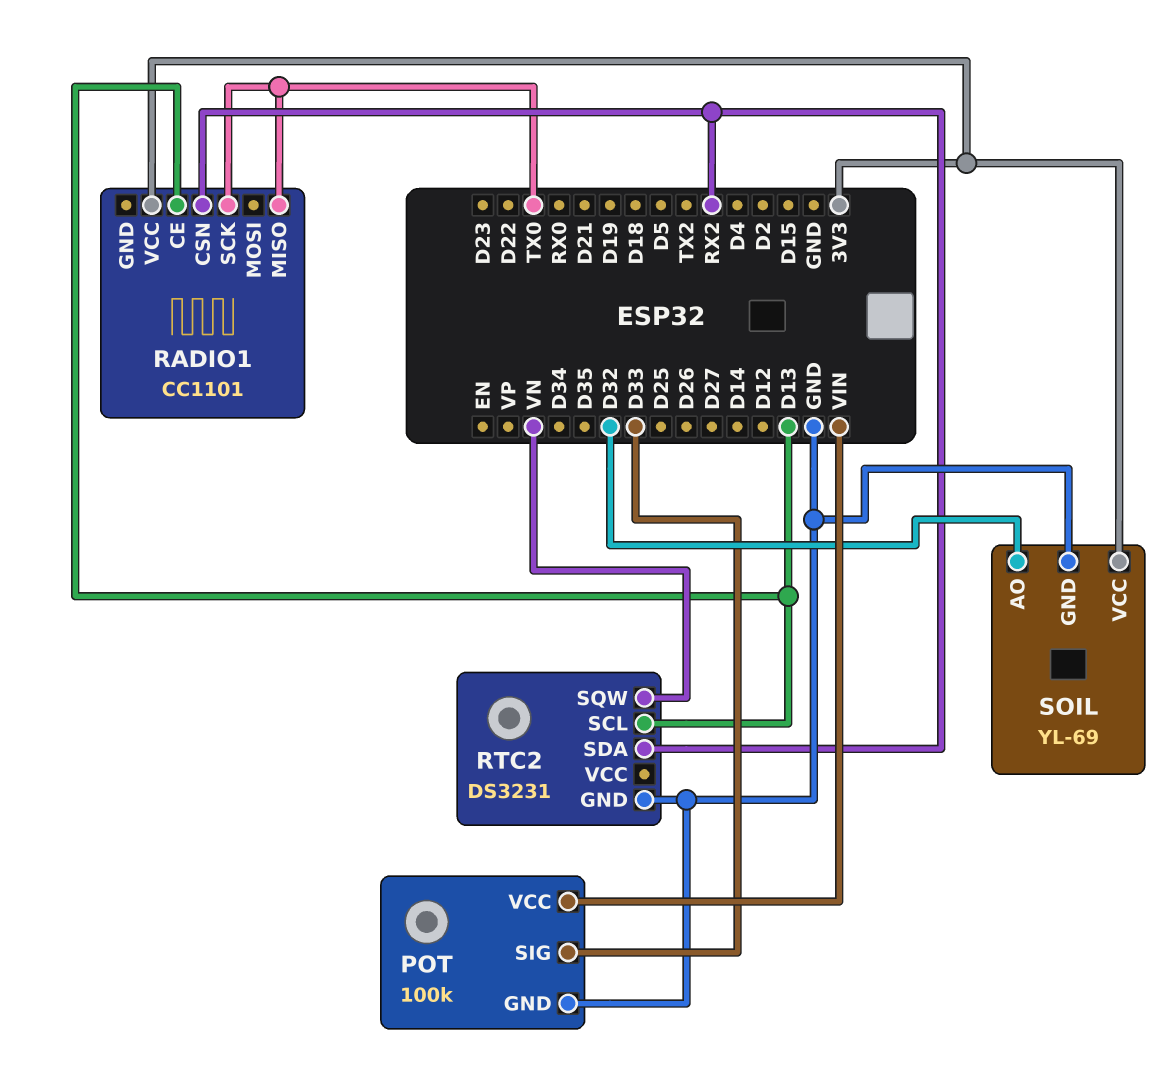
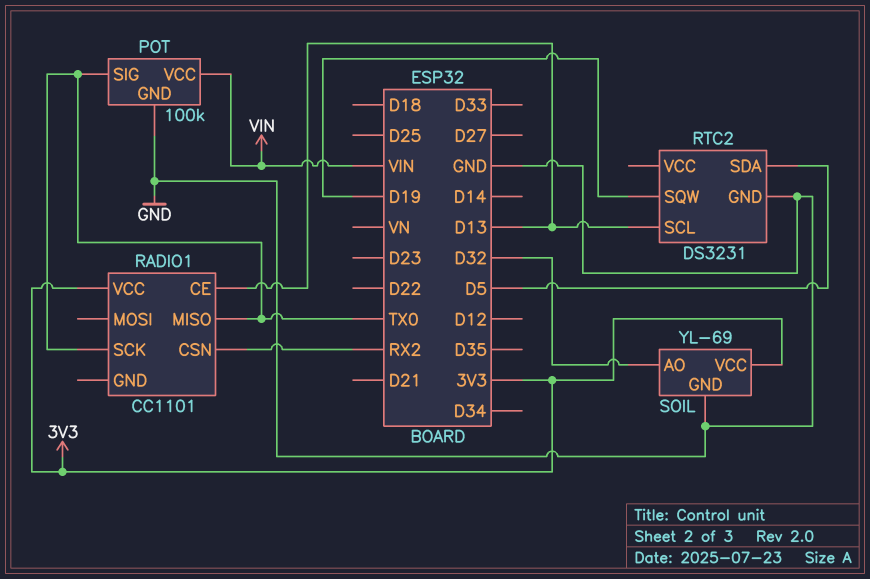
POT pin SIG: D33 -> TX0
RTC2 pin SDA: RX2 -> D5
RTC2 pin SQW: VN -> D19

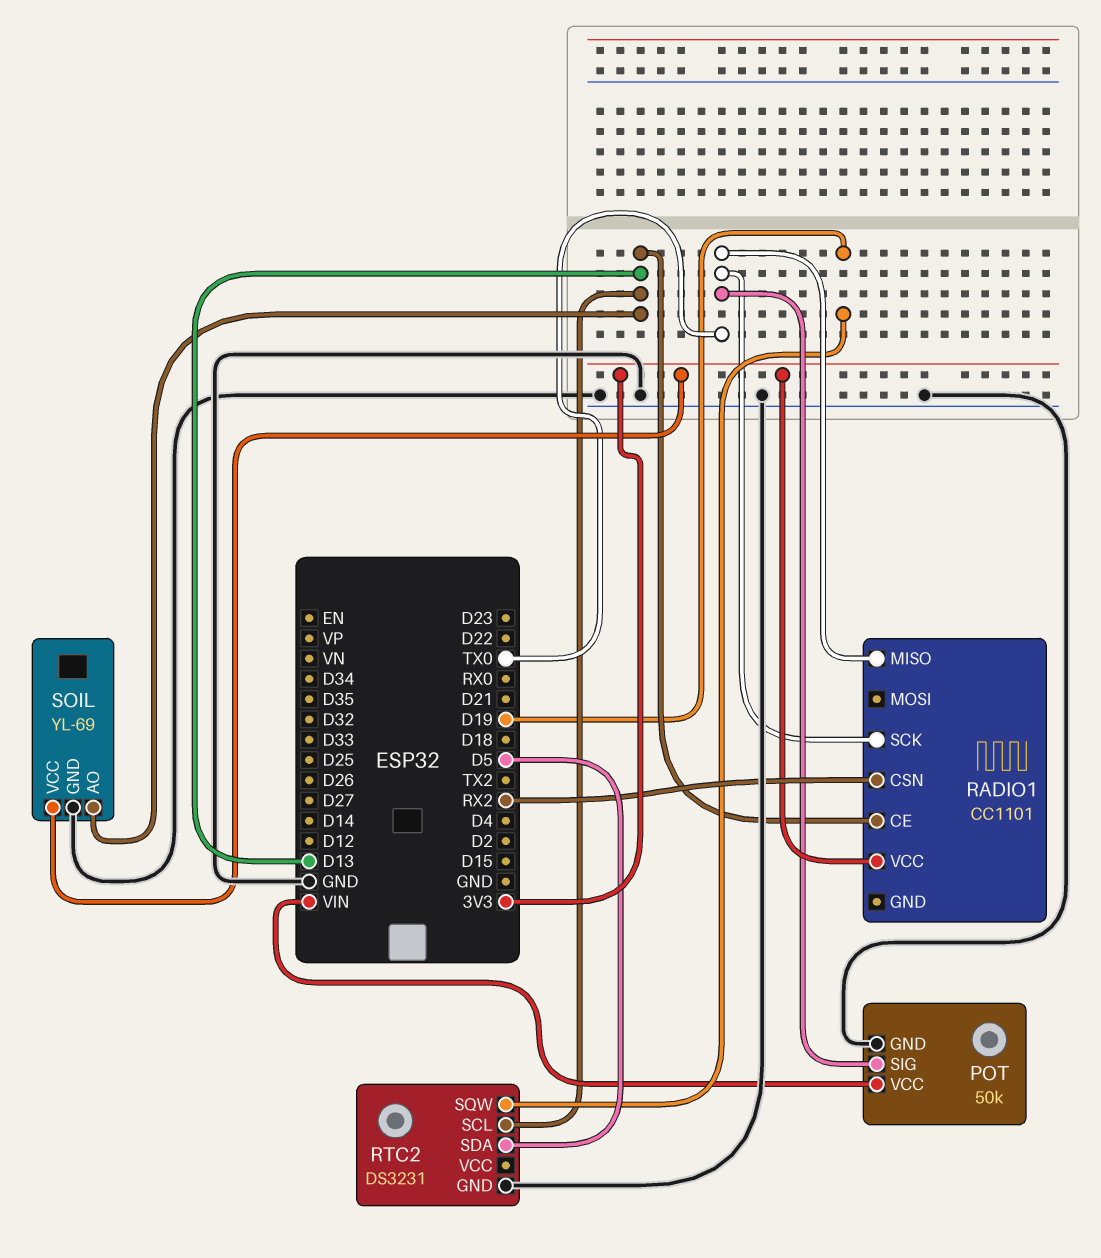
POT: 100k -> 50k
SOIL pin AO: D32 -> D13

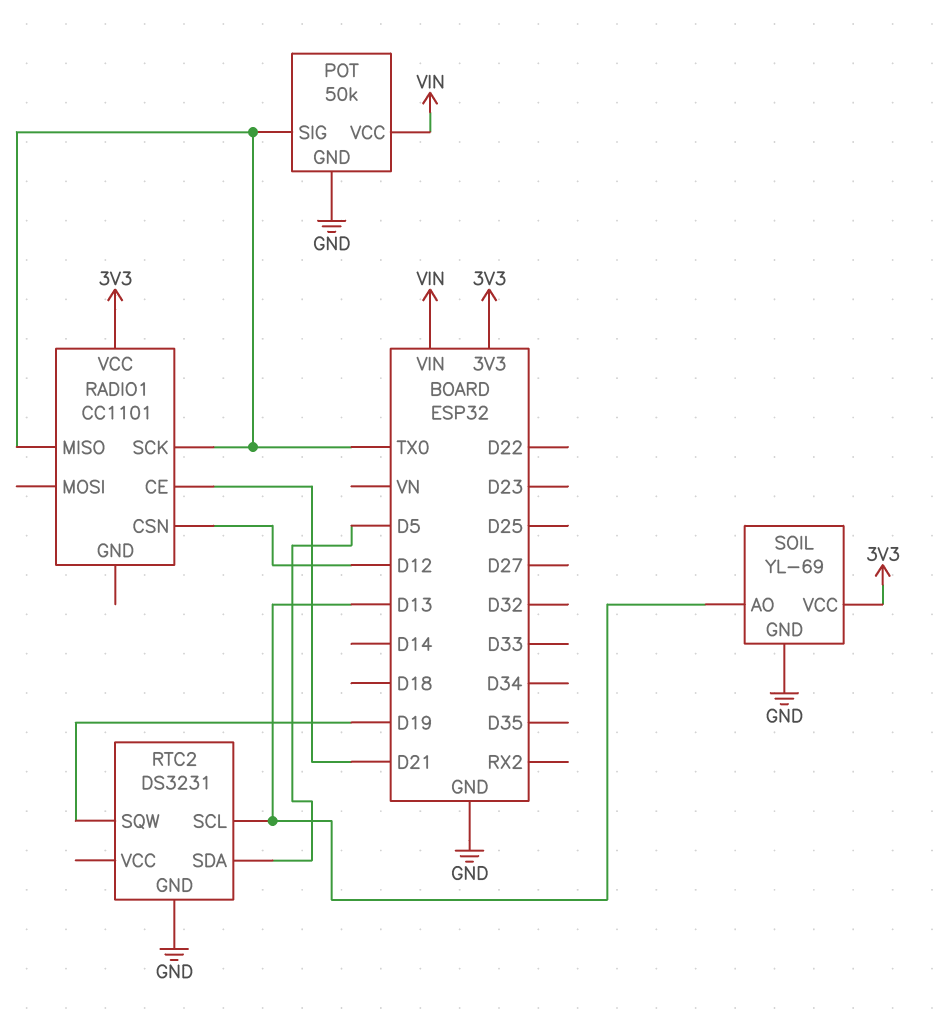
RADIO1 pin CE: D13 -> D21
RADIO1 pin CSN: RX2 -> D12

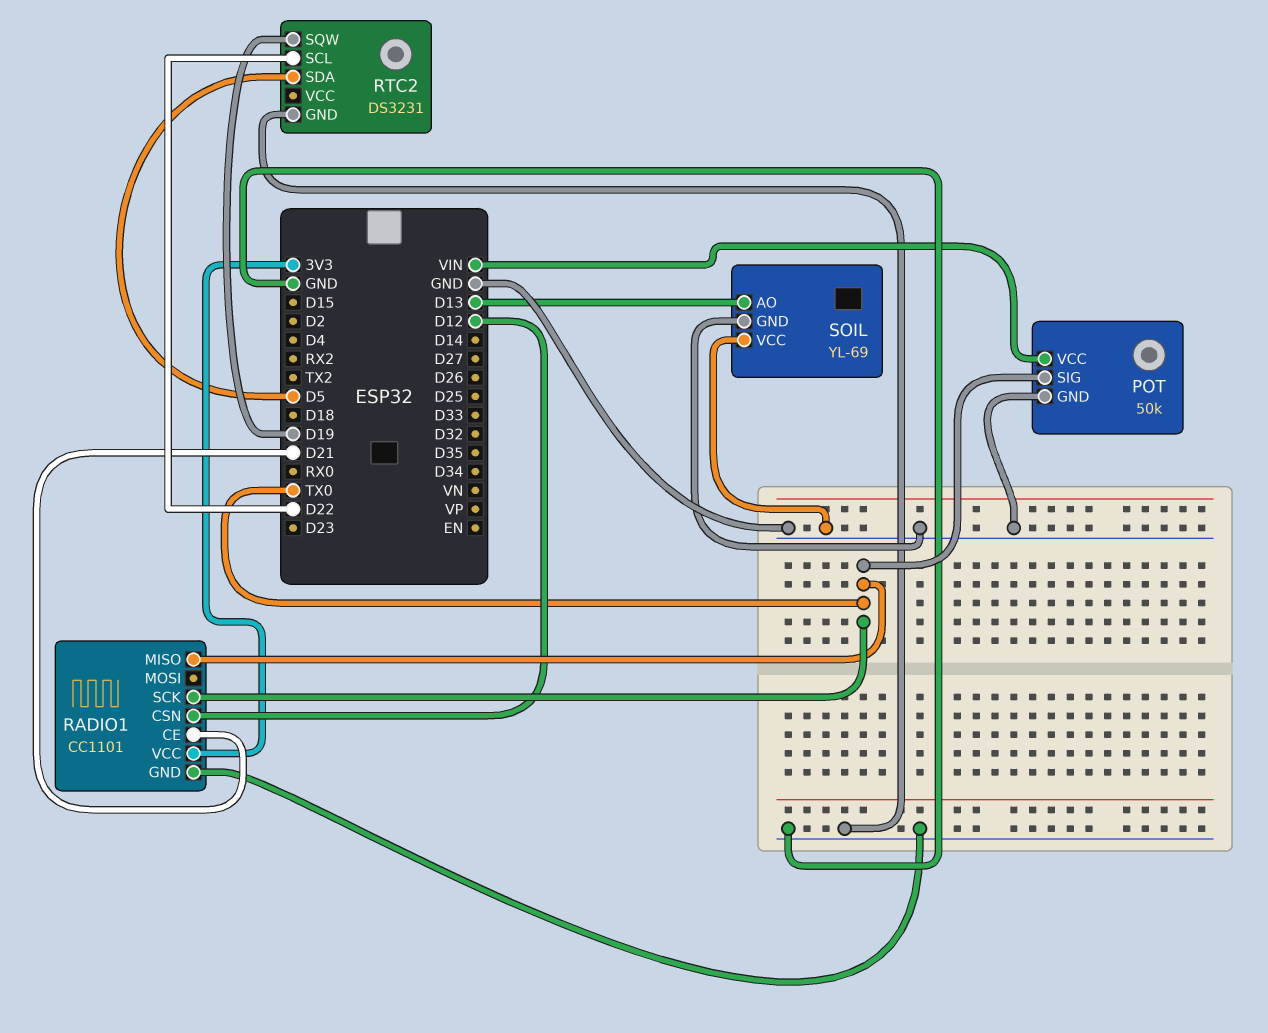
RADIO1 pin GND: none -> GND
RTC2 pin SCL: D13 -> D22
SOIL pin VCC: 3V3 -> GND

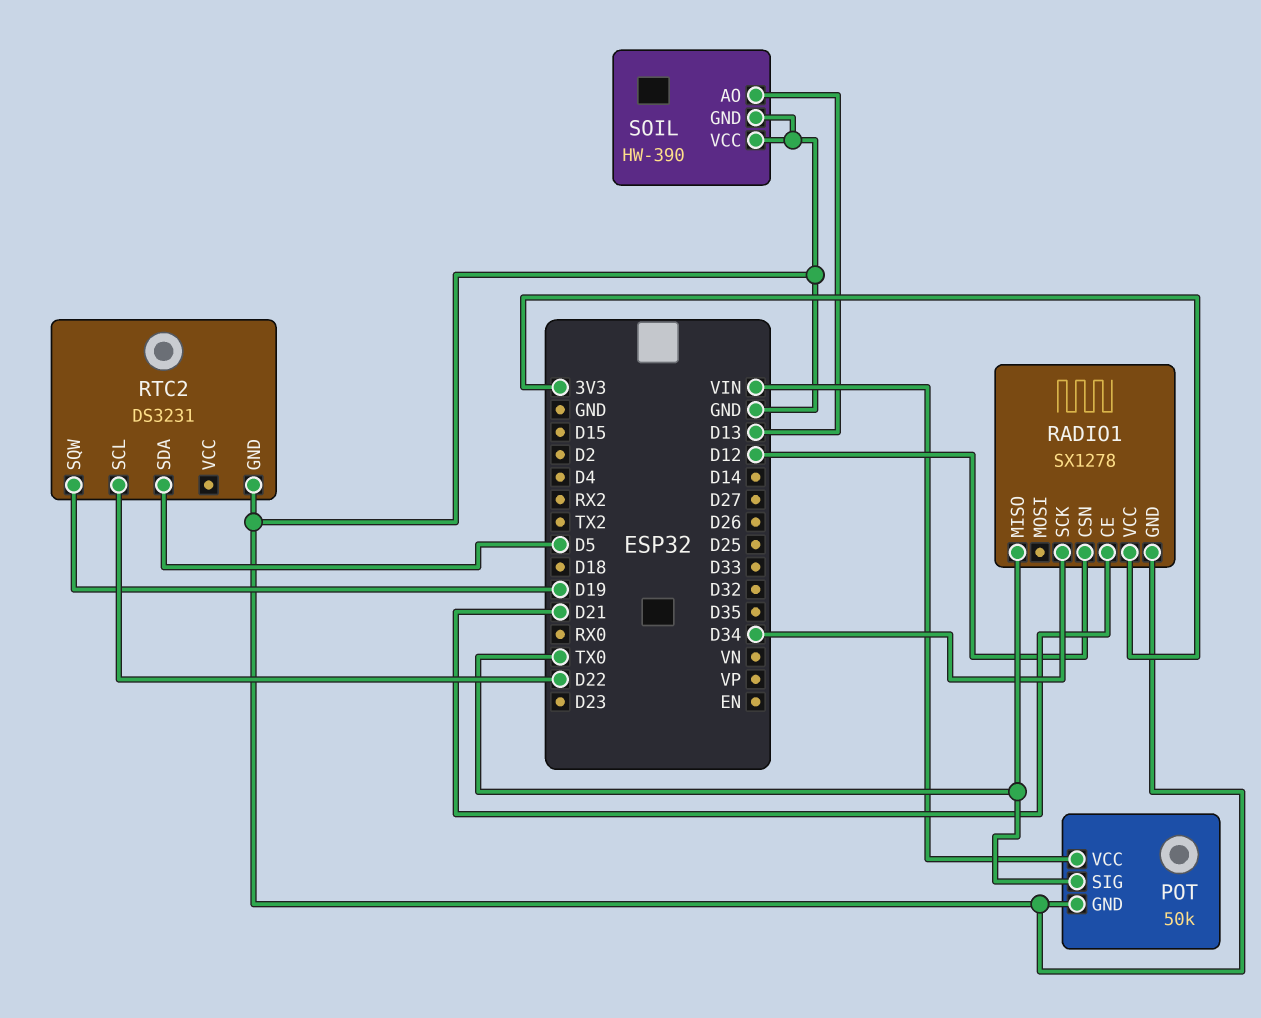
RADIO1: CC1101 -> SX1278
RADIO1 pin SCK: TX0 -> D34
SOIL: YL-69 -> HW-390

